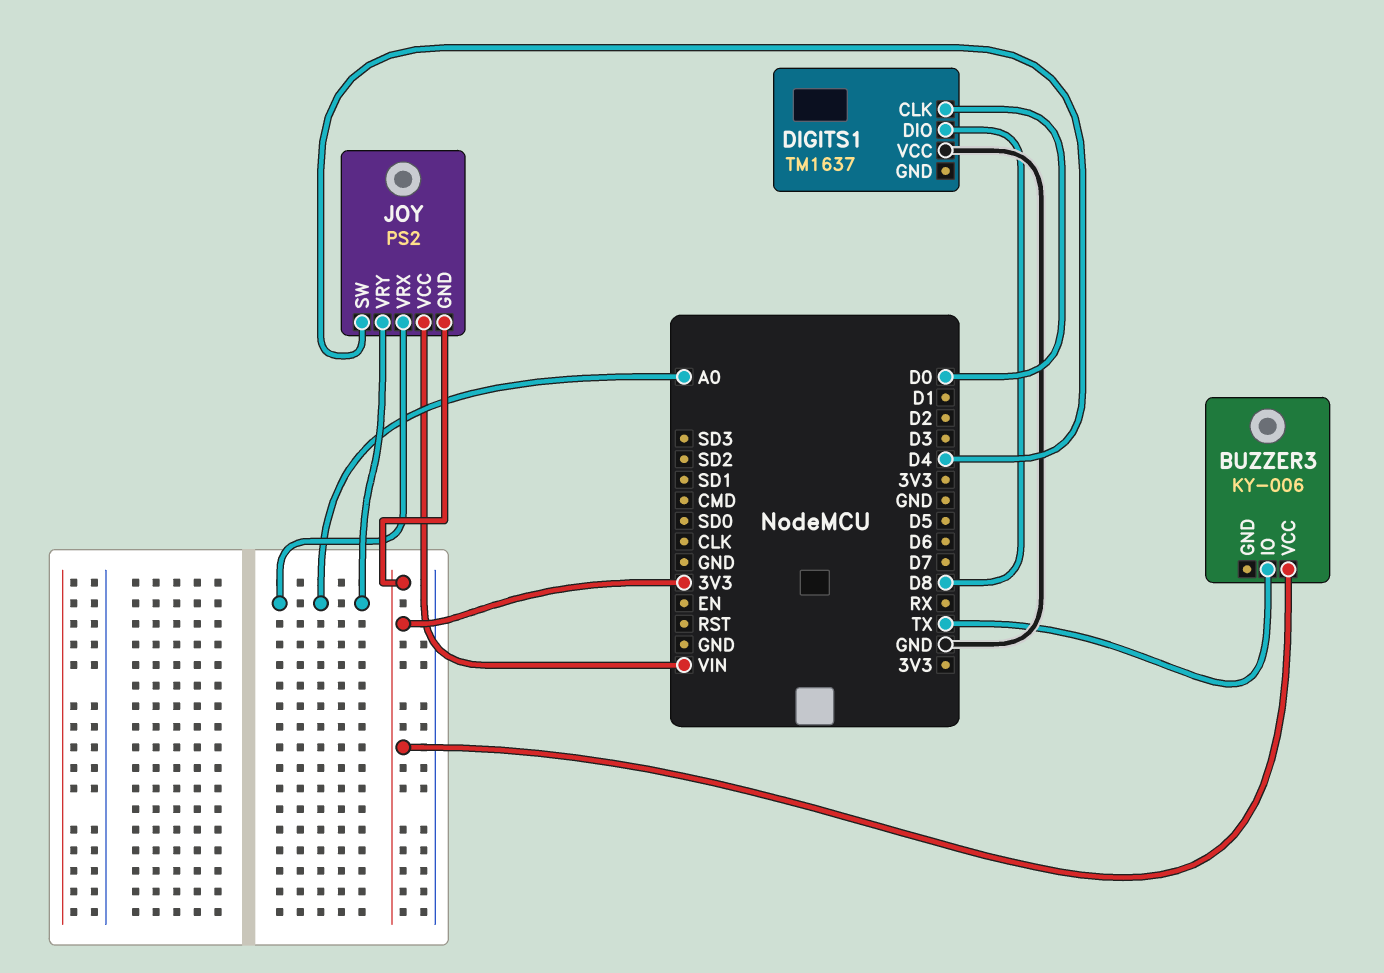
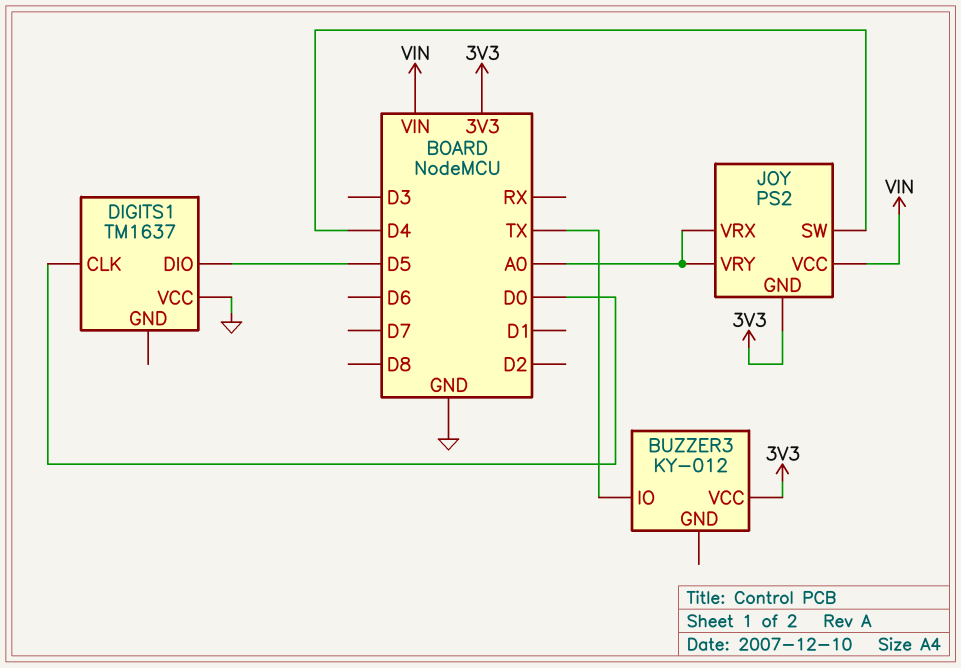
BUZZER3: KY-006 -> KY-012
DIGITS1 pin DIO: D8 -> D5

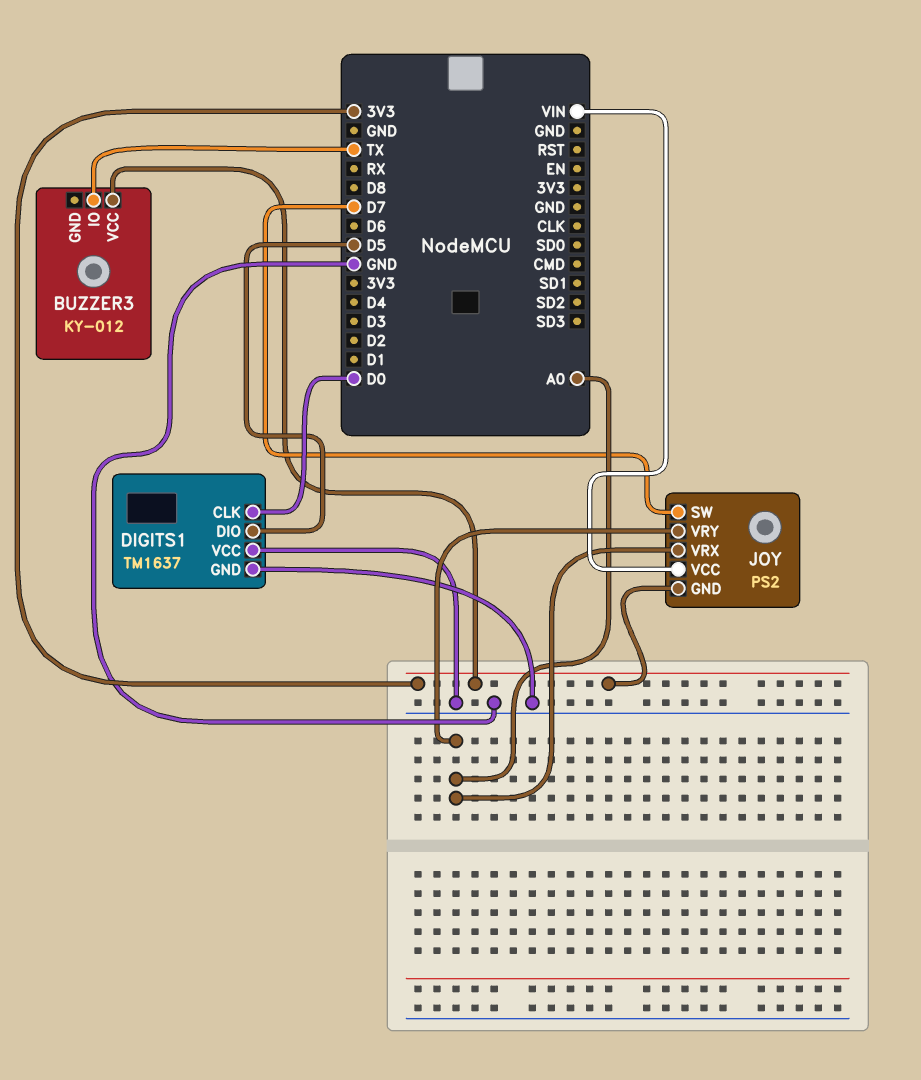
DIGITS1 pin GND: none -> GND
JOY pin SW: D4 -> D7

